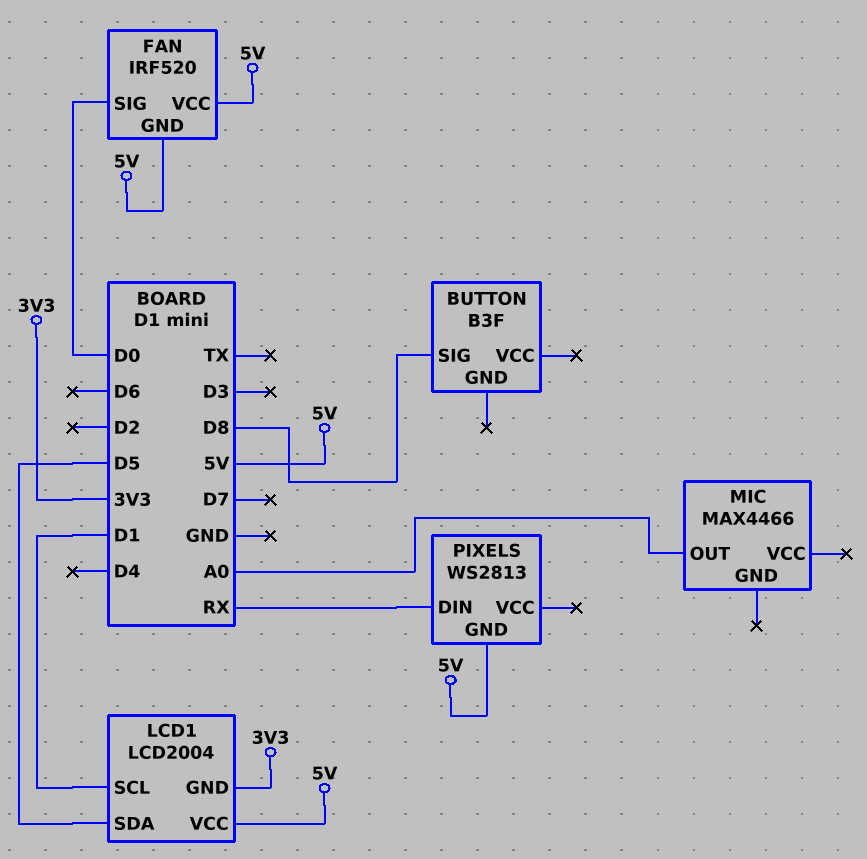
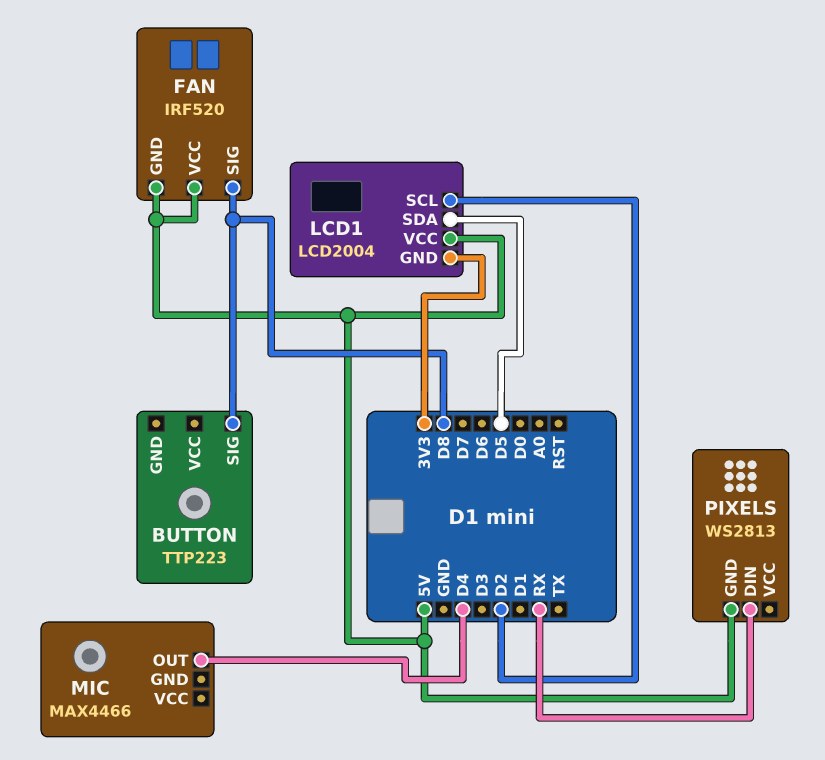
BUTTON: B3F -> TTP223
FAN pin SIG: D0 -> D8
LCD1 pin SCL: D1 -> D2
MIC pin OUT: A0 -> D4

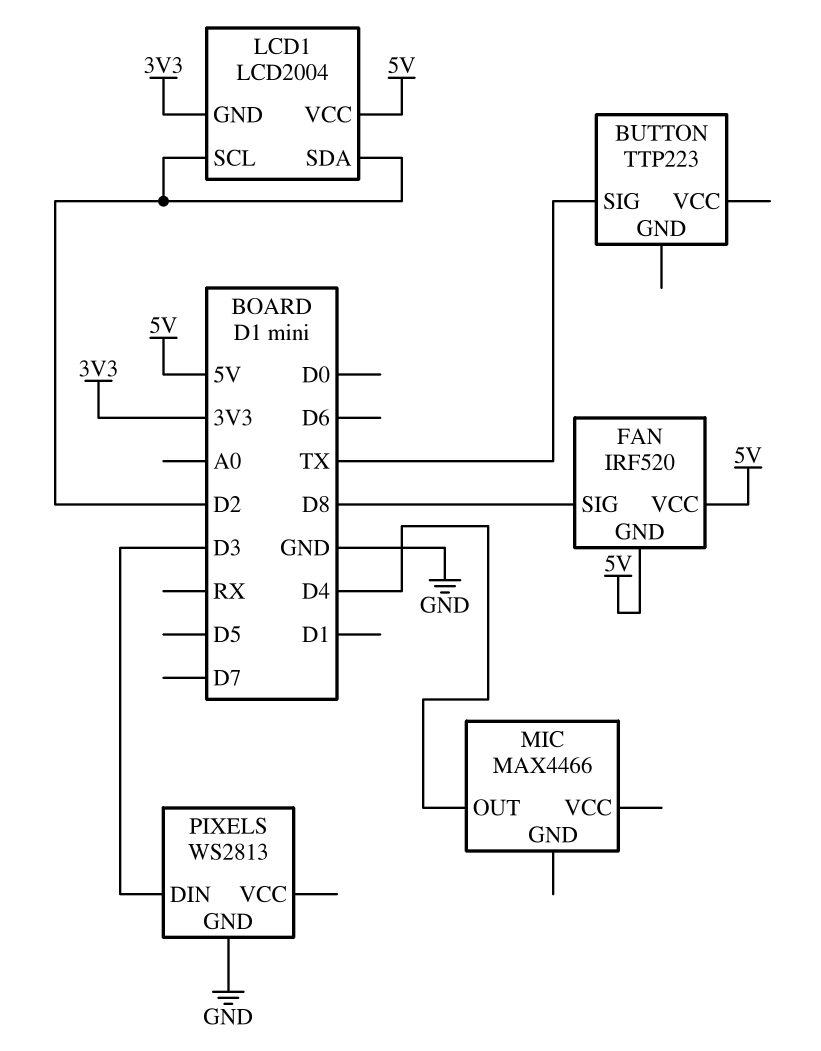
BUTTON pin SIG: D8 -> TX
LCD1 pin SDA: D5 -> D2
PIXELS pin DIN: RX -> D3
PIXELS pin GND: 5V -> GND

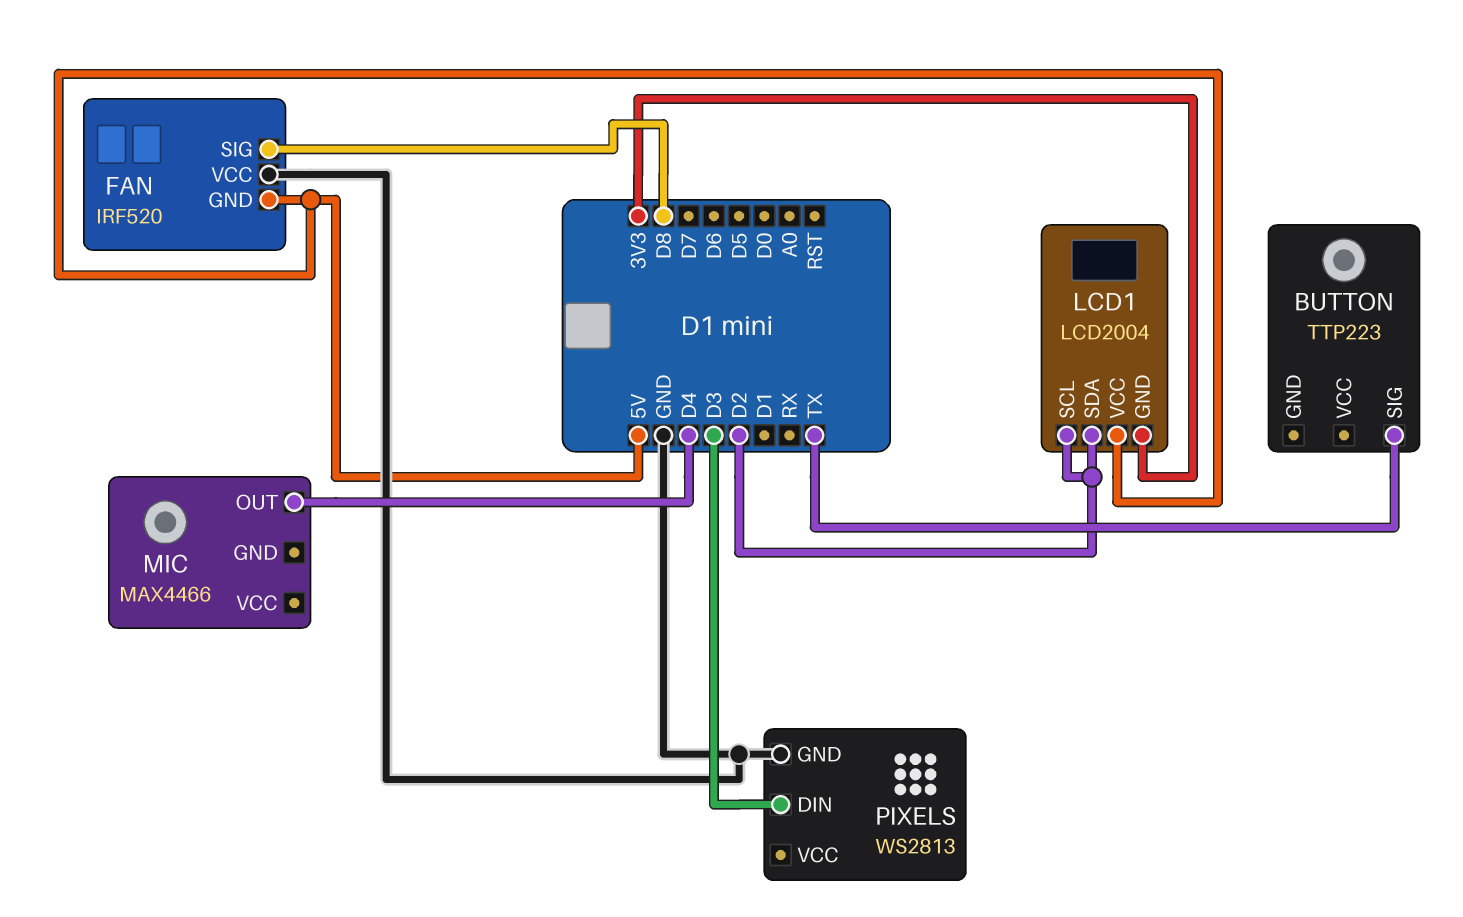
FAN pin VCC: 5V -> GND

